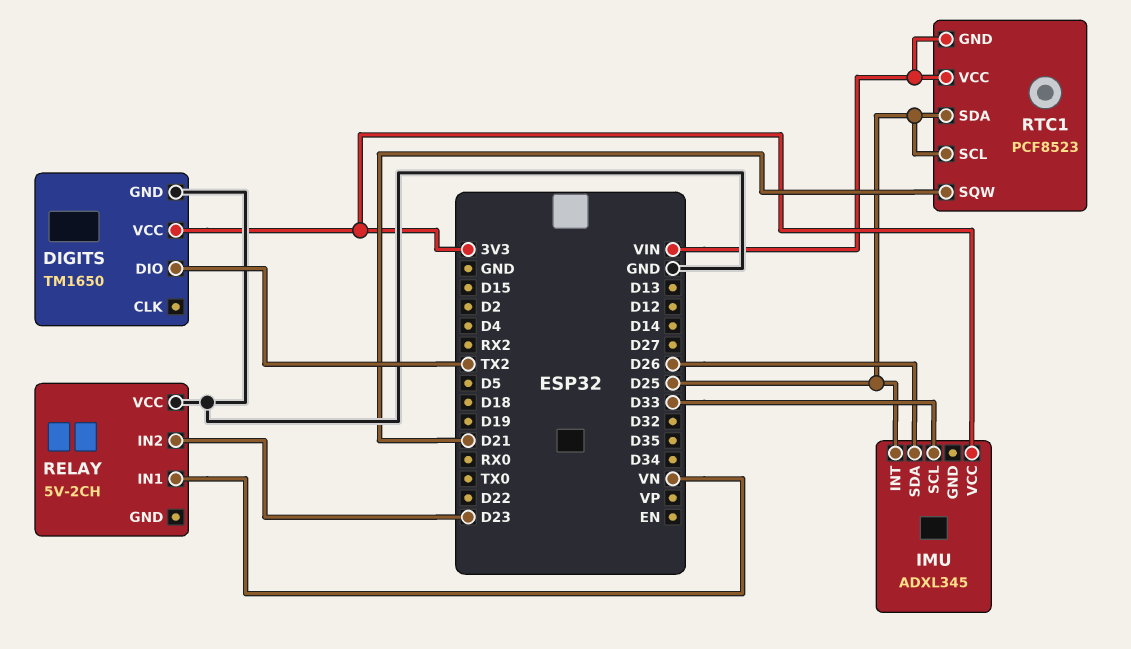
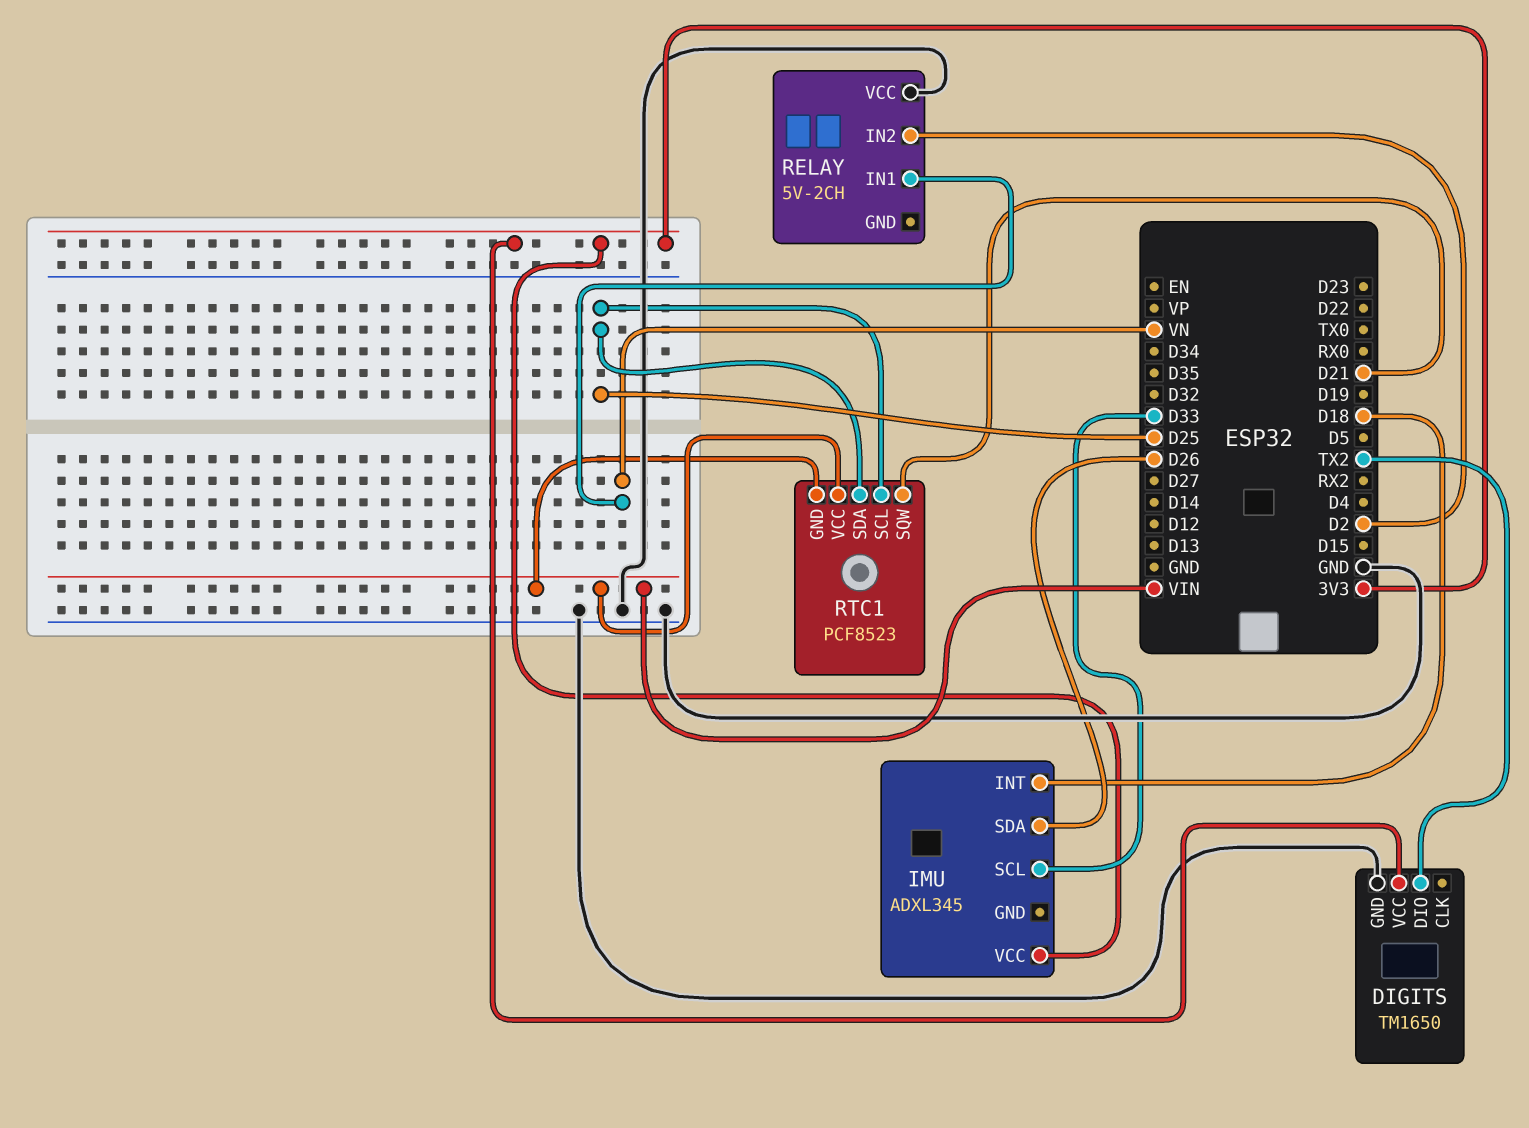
IMU pin INT: D25 -> D18
RELAY pin IN2: D23 -> D2

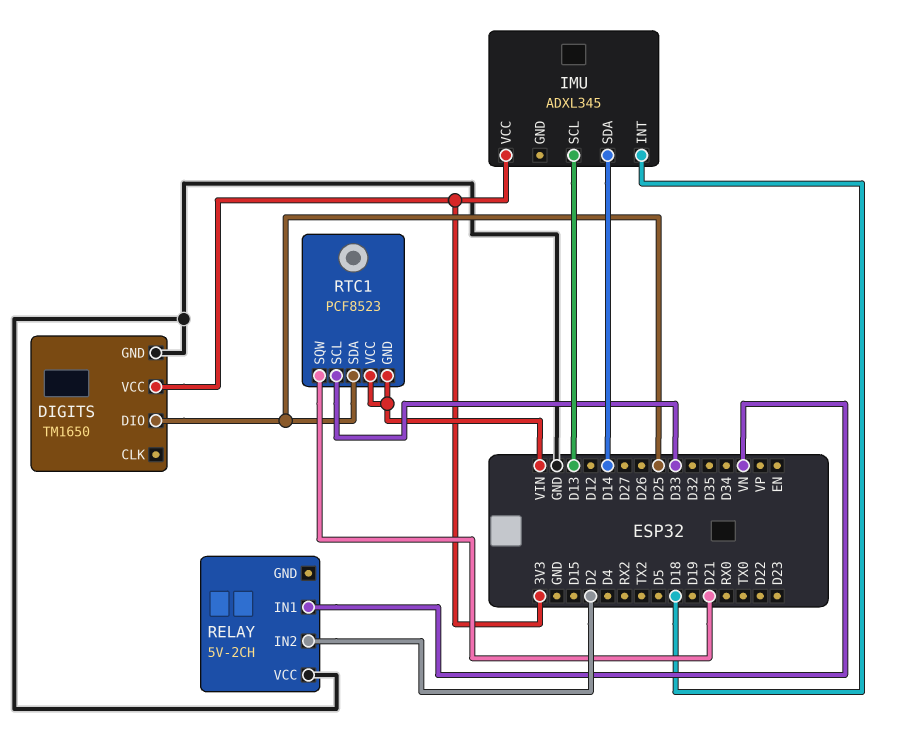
DIGITS pin DIO: TX2 -> D25
IMU pin SCL: D33 -> D13
IMU pin SDA: D26 -> D14
RTC1 pin SCL: D25 -> D33

